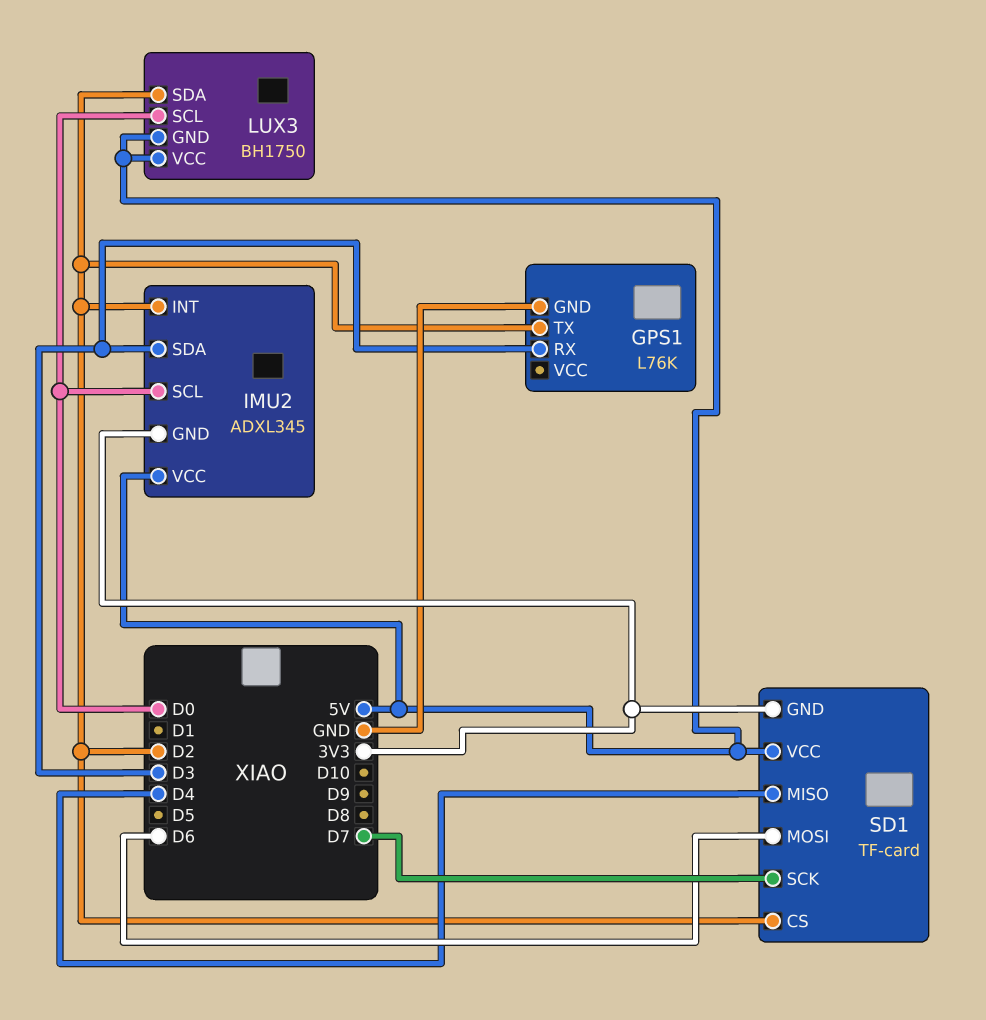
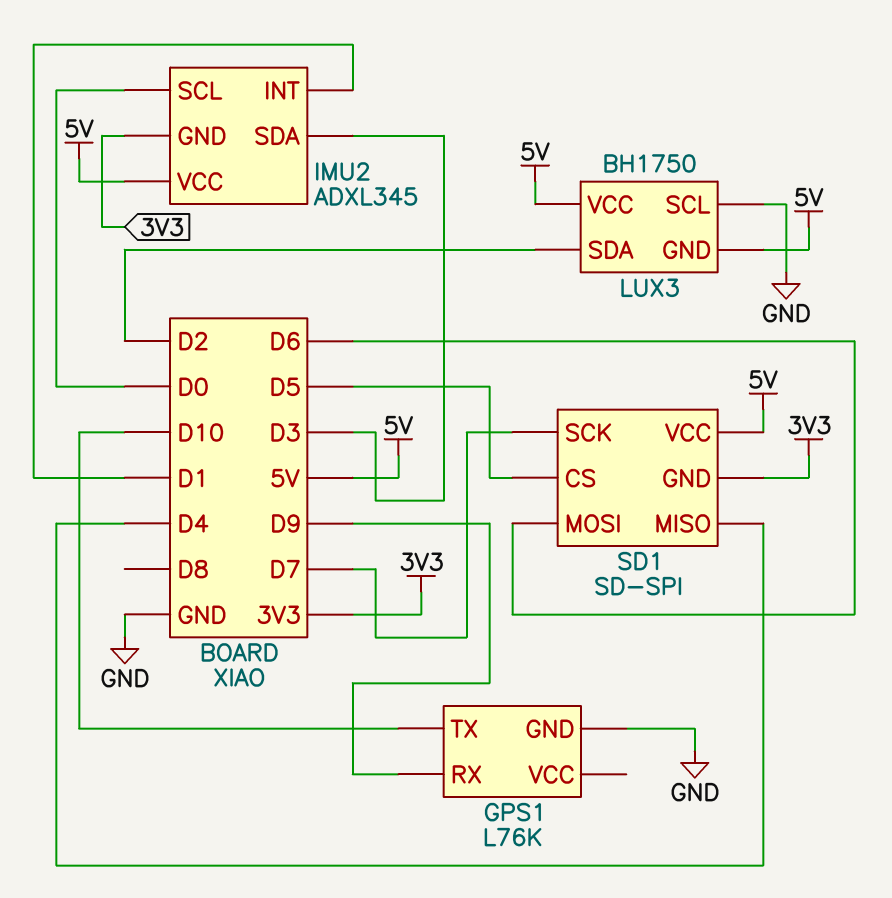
GPS1 pin RX: D3 -> D9
GPS1 pin TX: D2 -> D10
IMU2 pin INT: D2 -> D1
LUX3 pin SCL: D0 -> GND
SD1: TF-card -> SD-SPI
SD1 pin CS: D2 -> D5

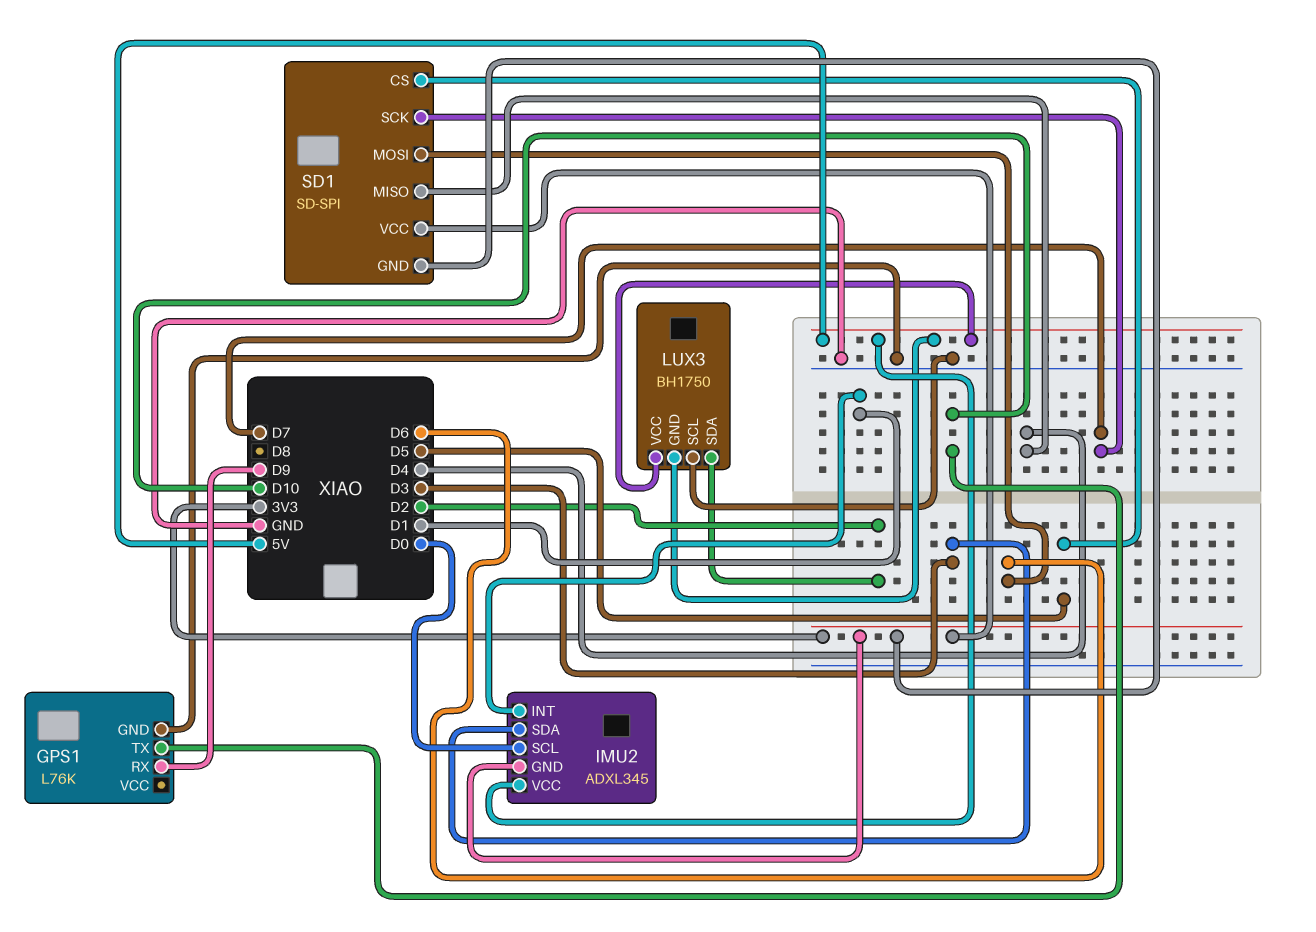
SD1 pin VCC: 5V -> 3V3

